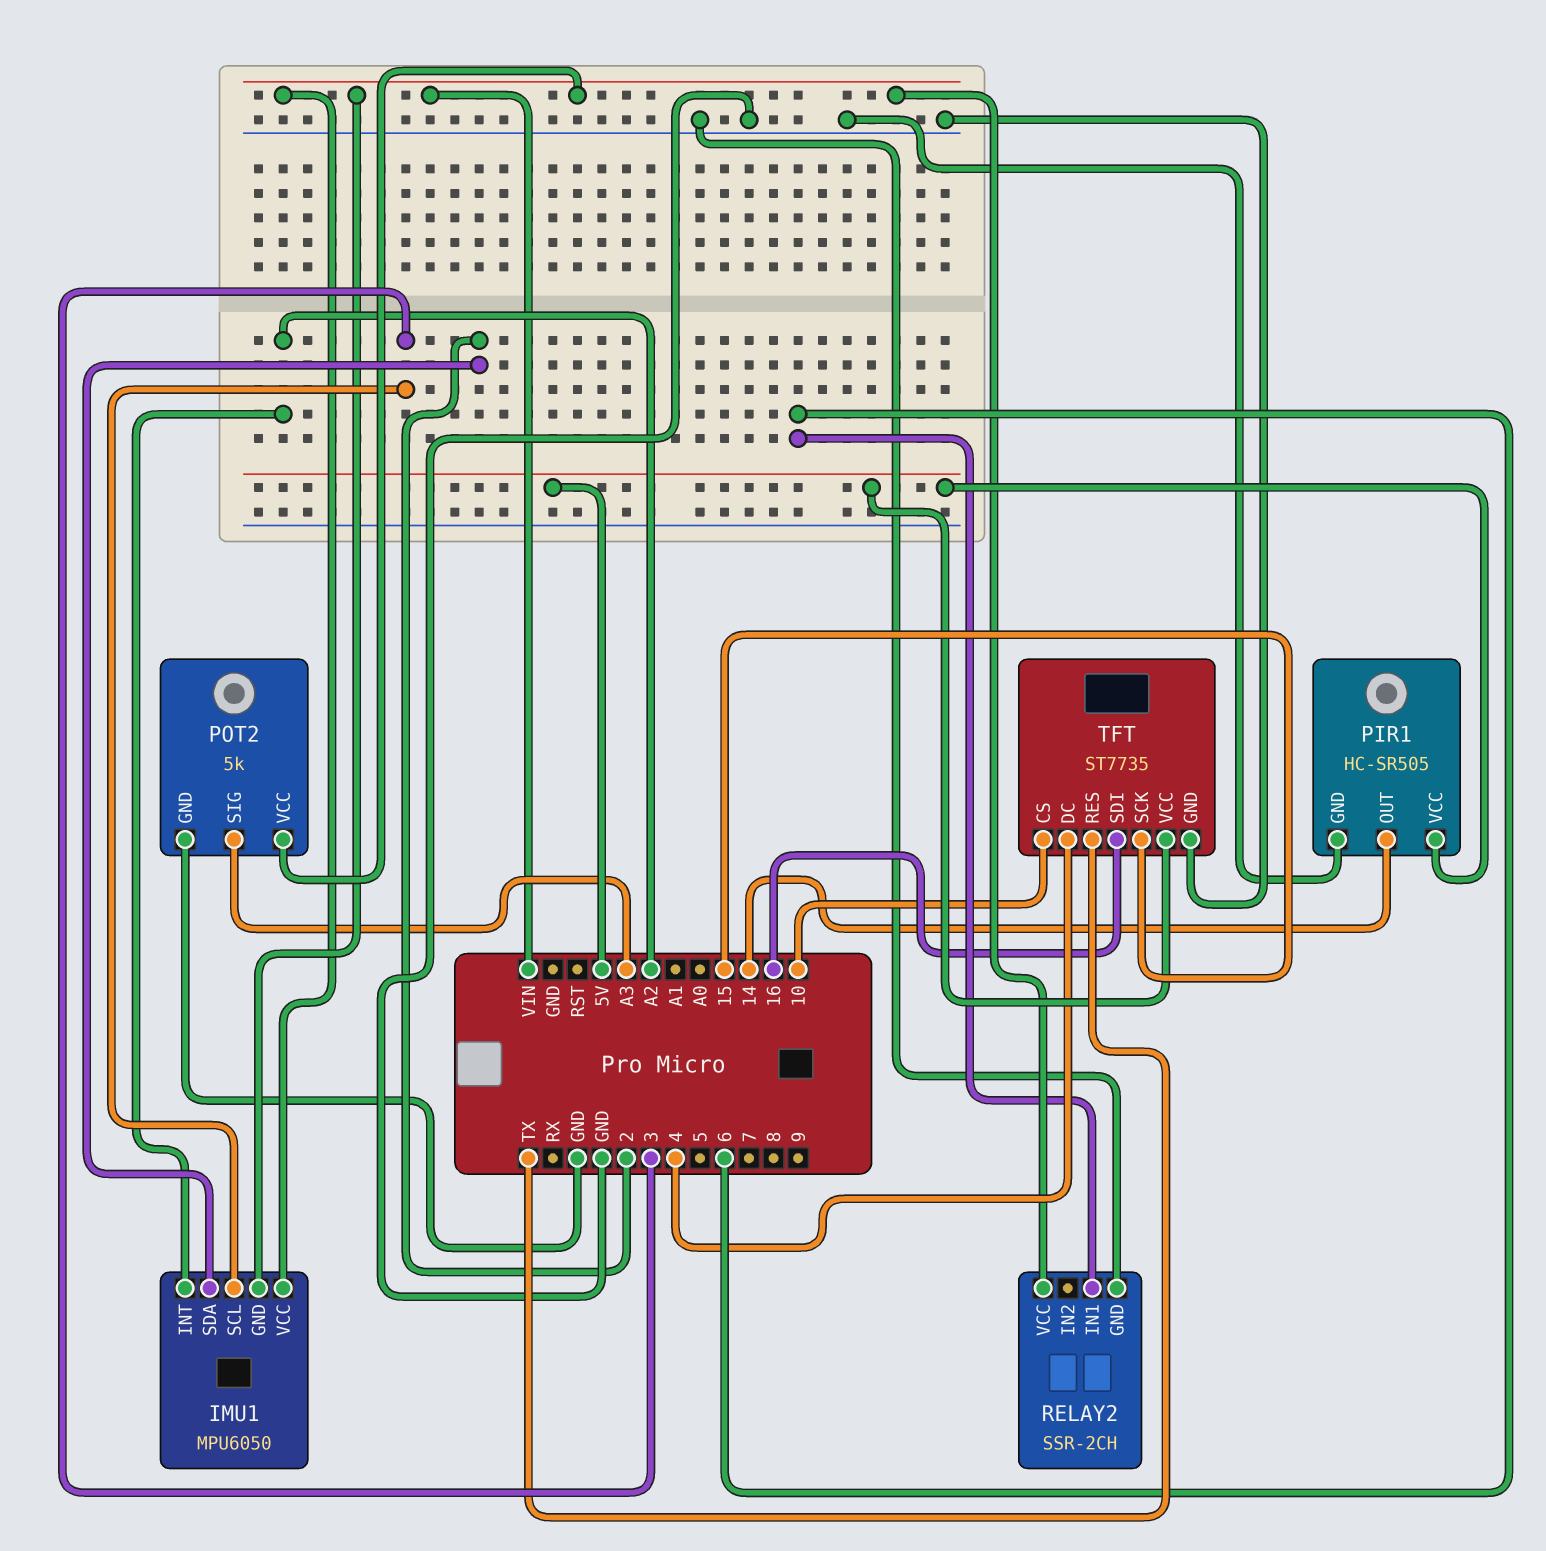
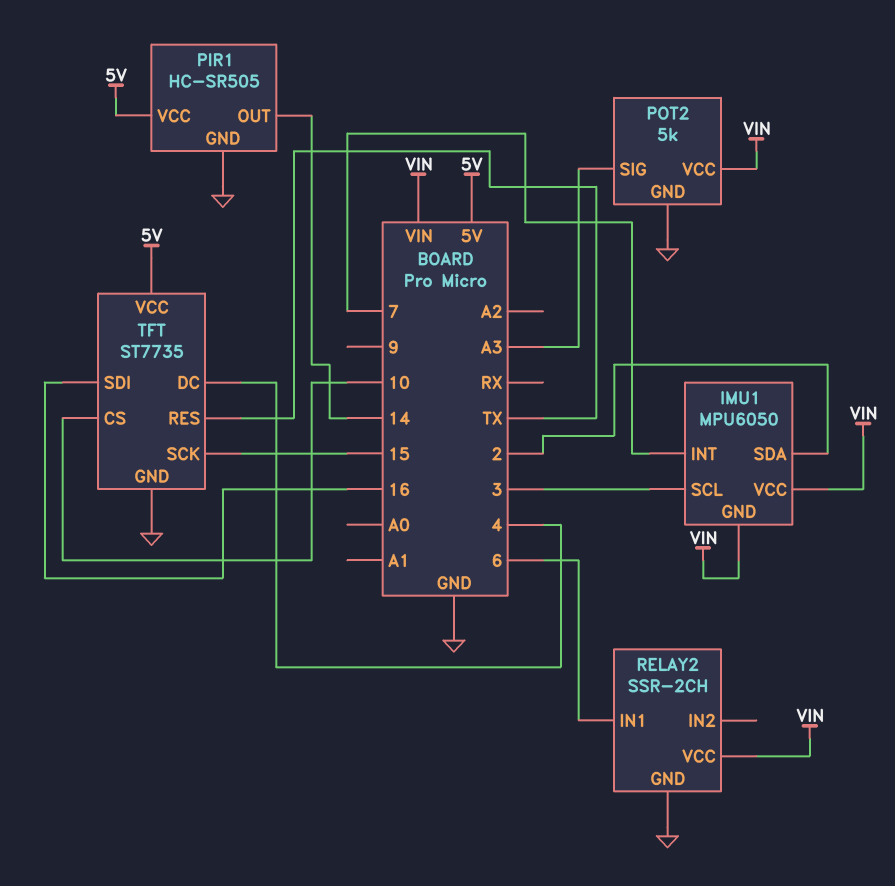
IMU1 pin INT: A2 -> 7

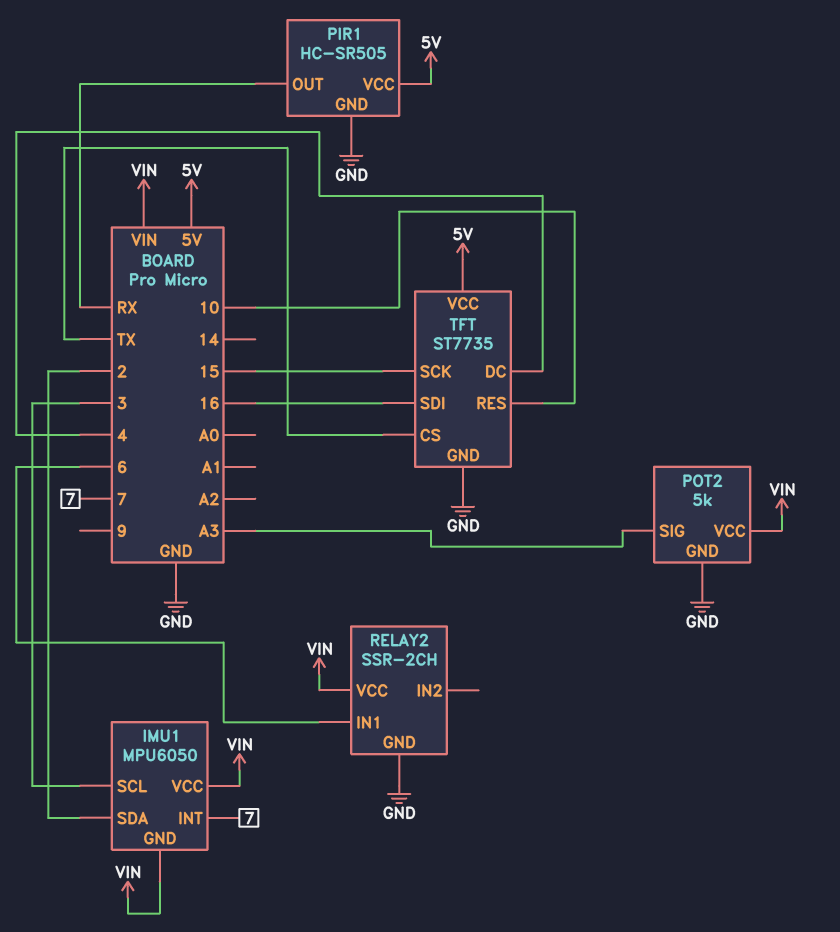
PIR1 pin OUT: 14 -> RX
TFT pin CS: 10 -> TX
TFT pin RES: TX -> 10

